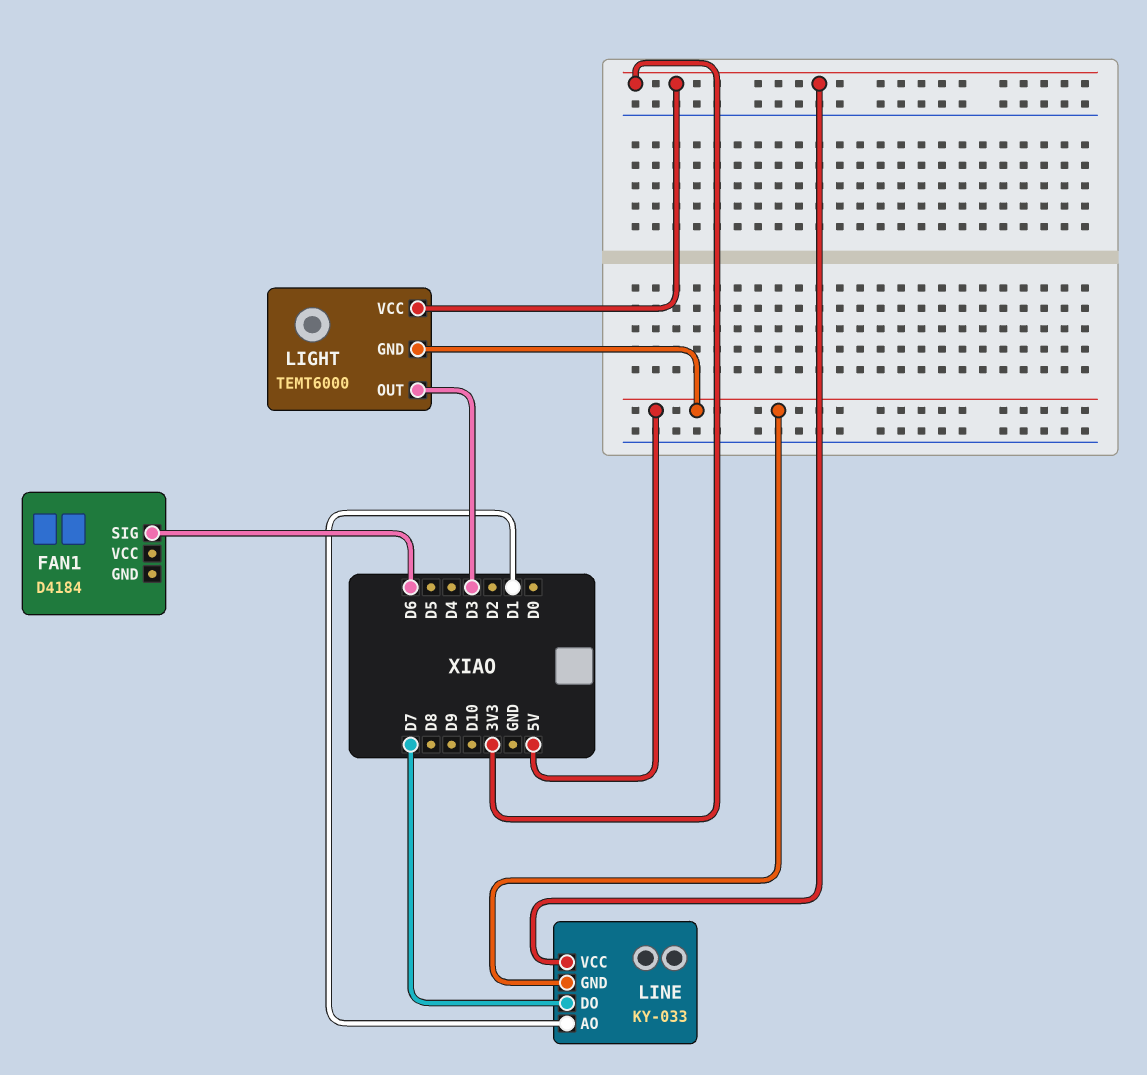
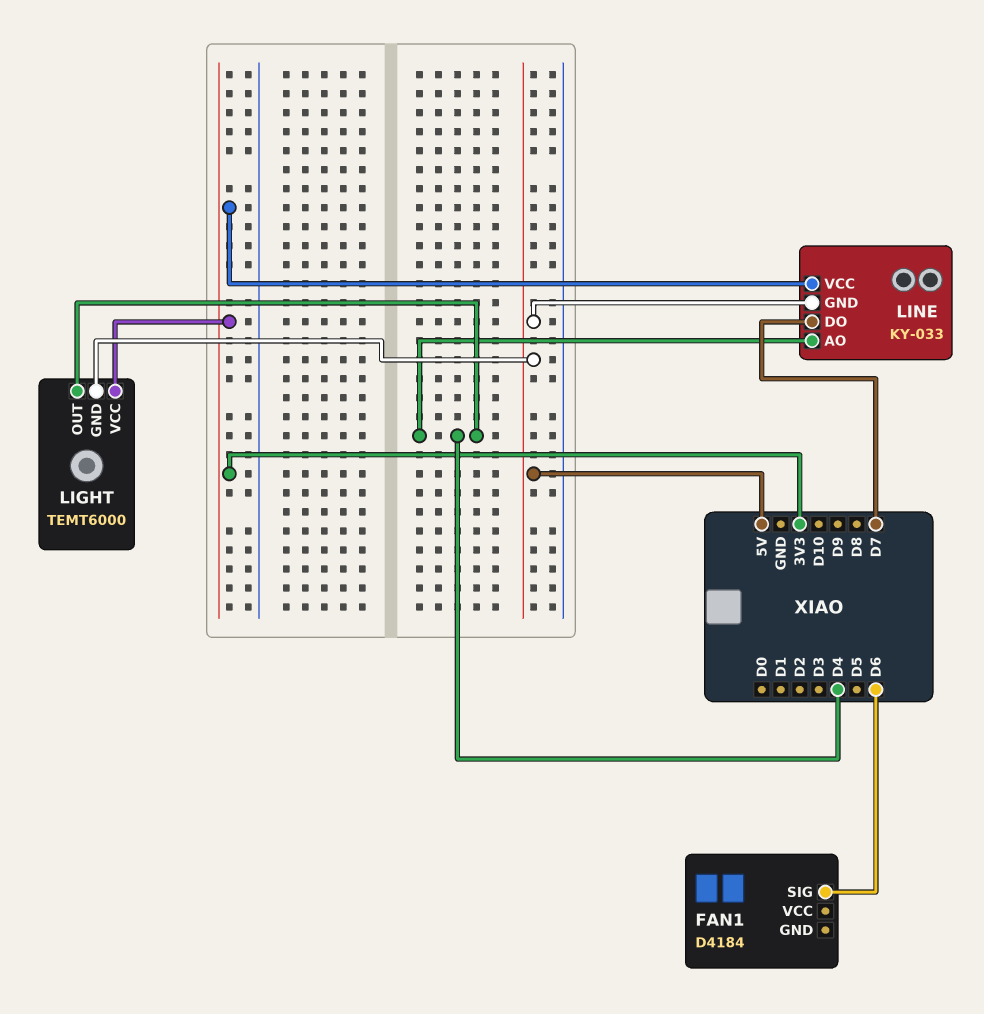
LIGHT pin OUT: D3 -> D4
LINE pin AO: D1 -> D4

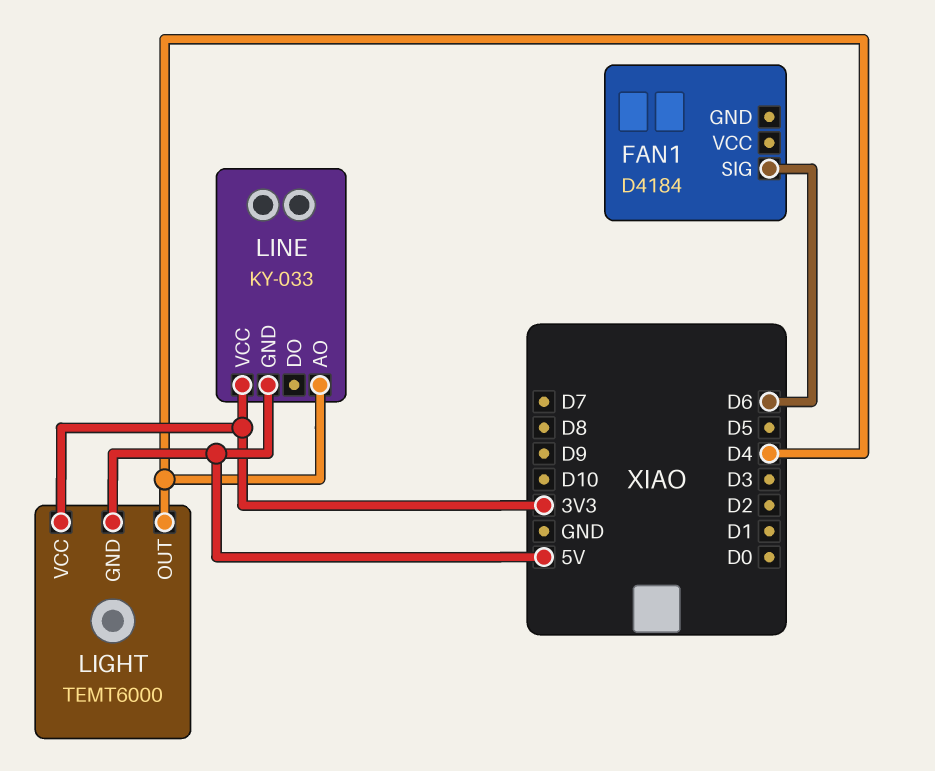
LINE pin DO: D7 -> none

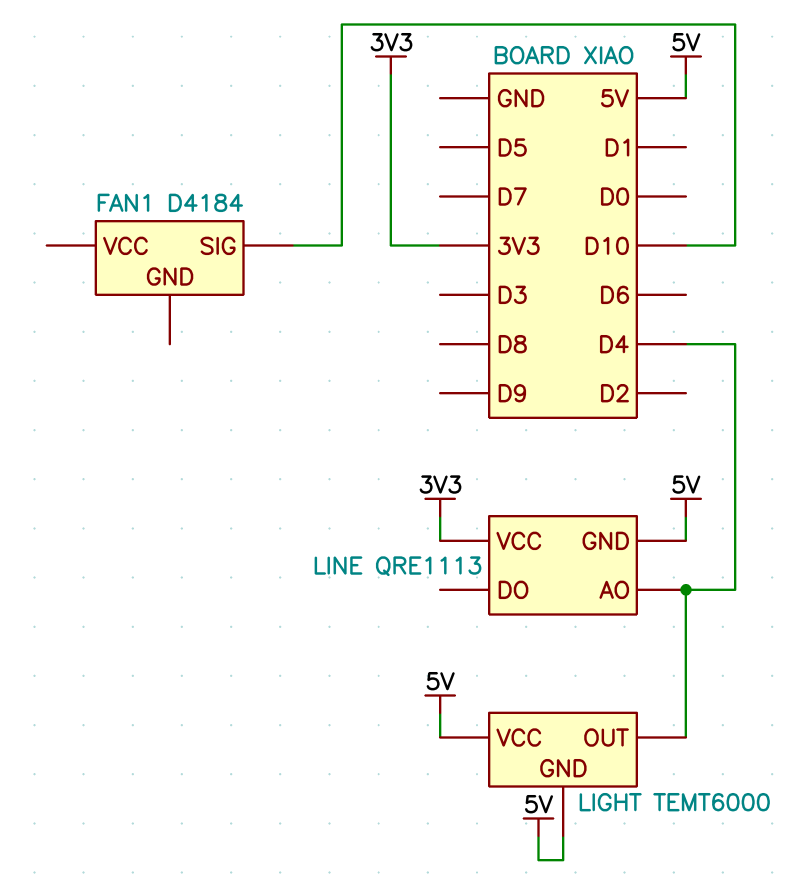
FAN1 pin SIG: D6 -> D10
LIGHT pin VCC: 3V3 -> 5V
LINE: KY-033 -> QRE1113

